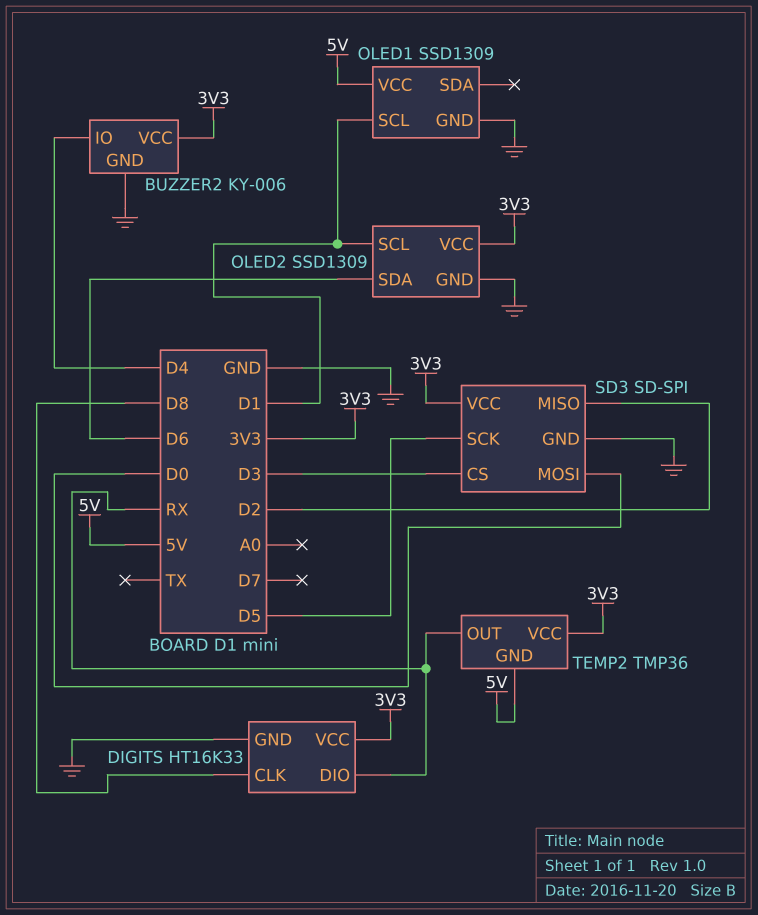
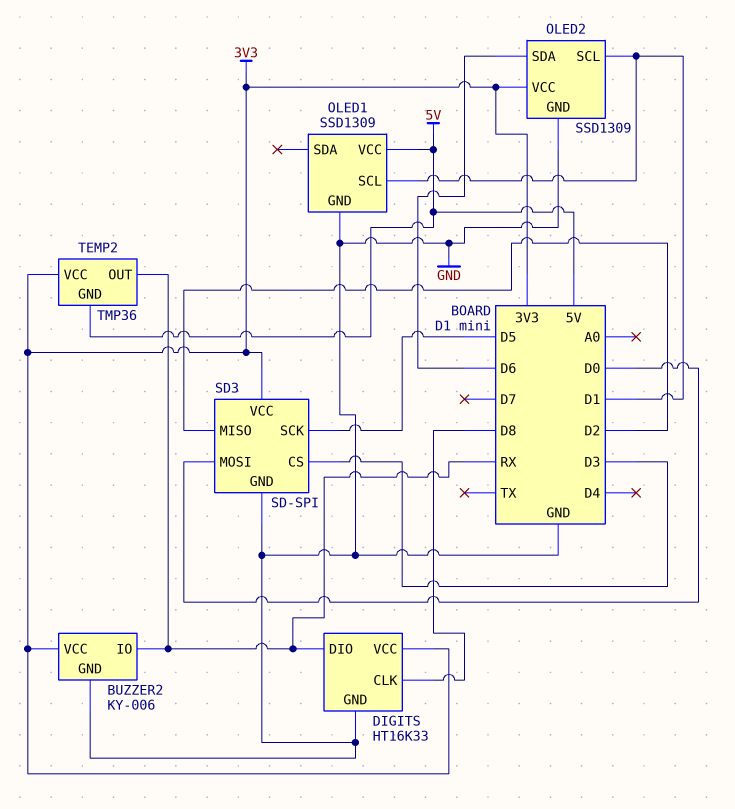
BUZZER2 pin IO: D4 -> RX

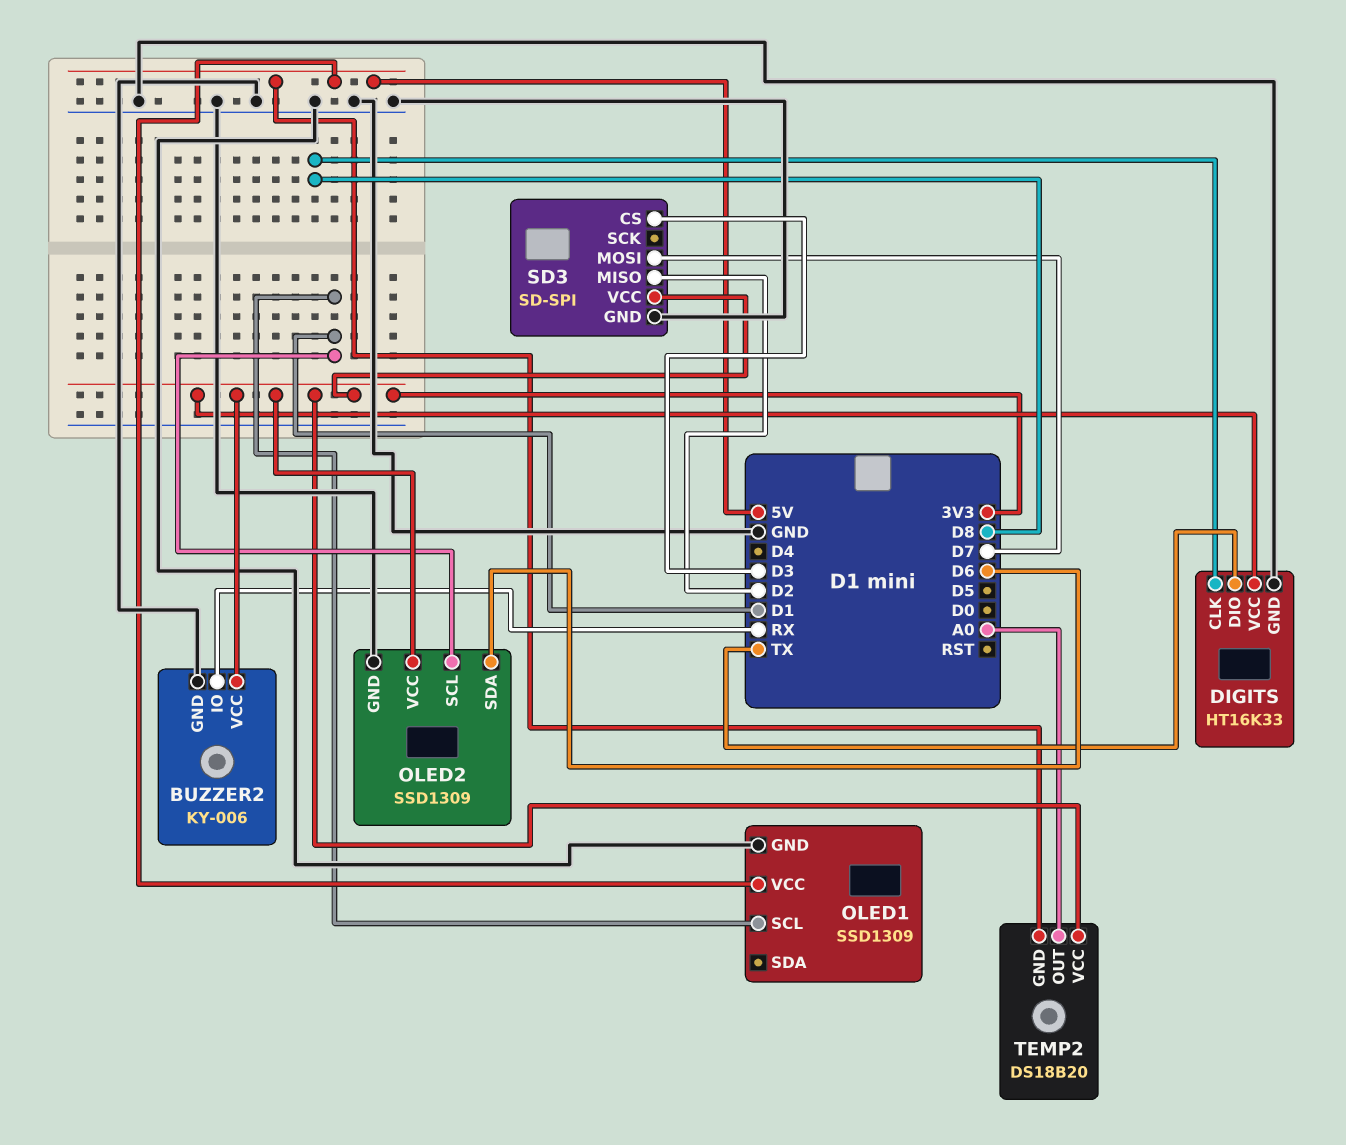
DIGITS pin DIO: RX -> TX
SD3 pin MOSI: D0 -> D7
SD3 pin SCK: D5 -> none
TEMP2: TMP36 -> DS18B20
TEMP2 pin OUT: RX -> A0

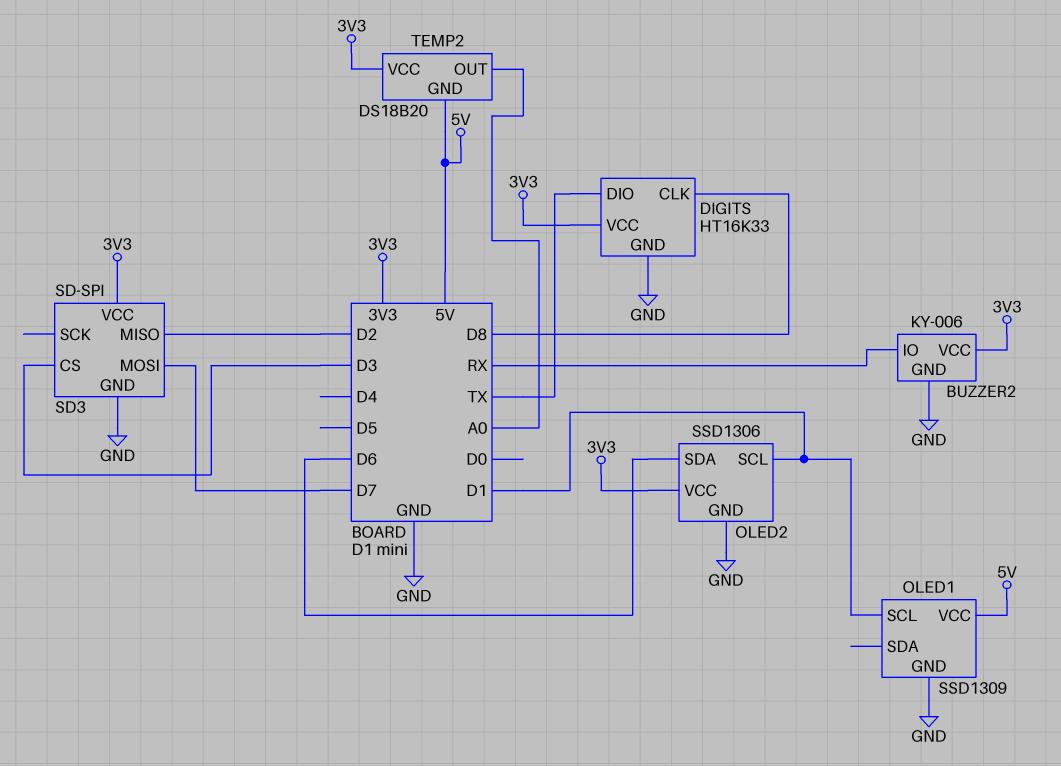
OLED2: SSD1309 -> SSD1306

